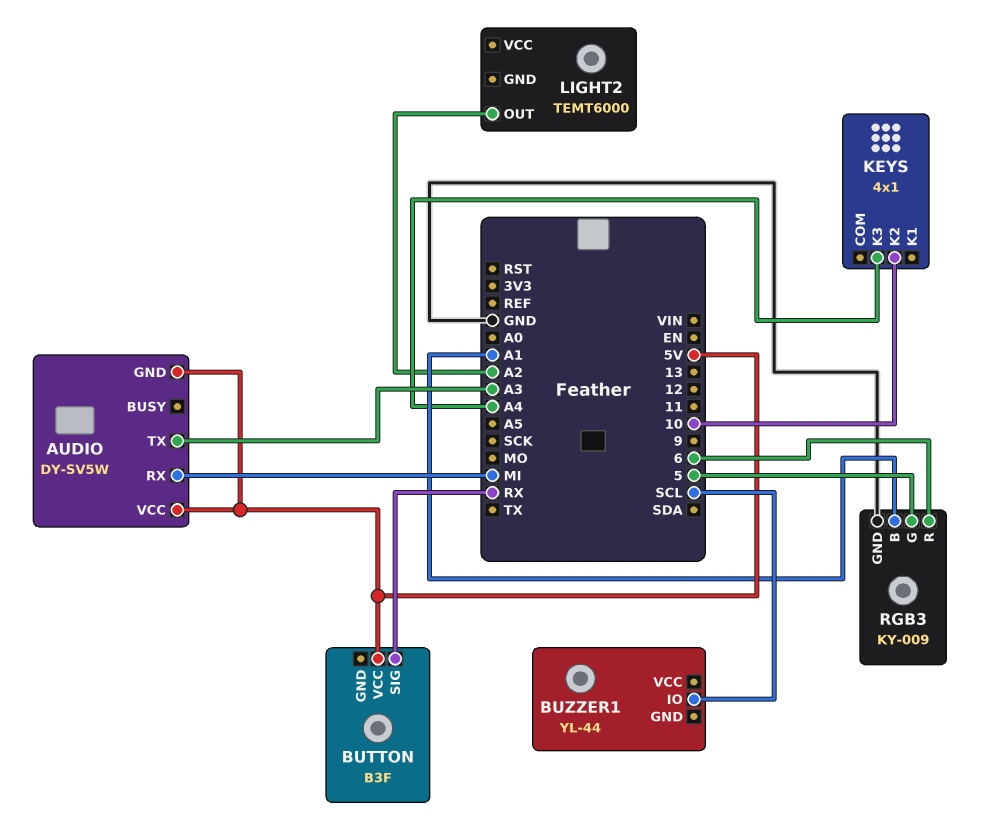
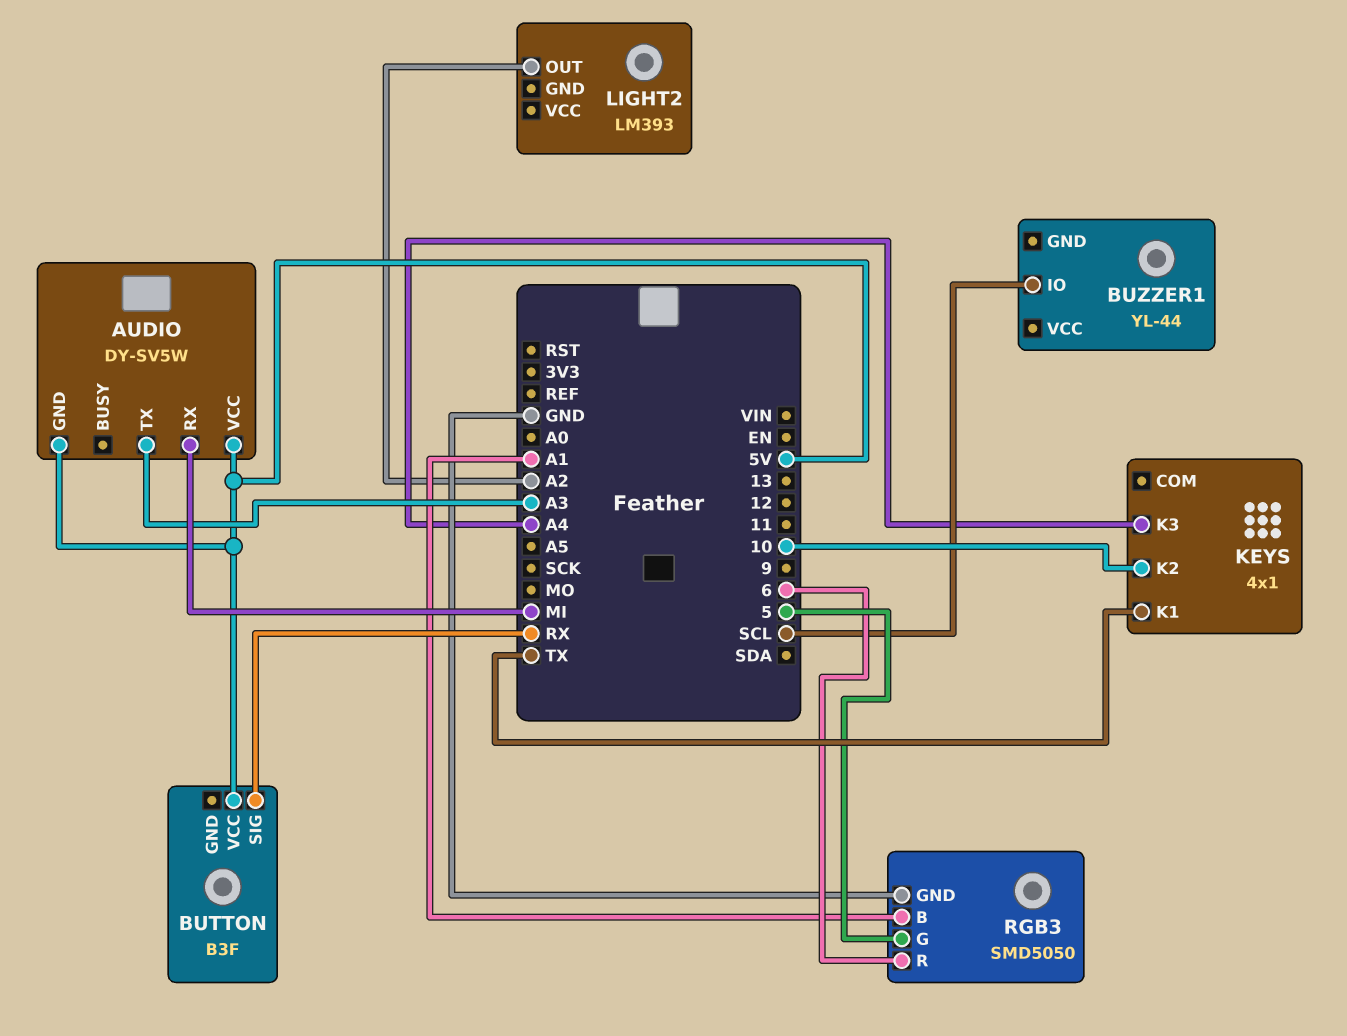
KEYS pin K1: none -> TX
LIGHT2: TEMT6000 -> LM393
RGB3: KY-009 -> SMD5050

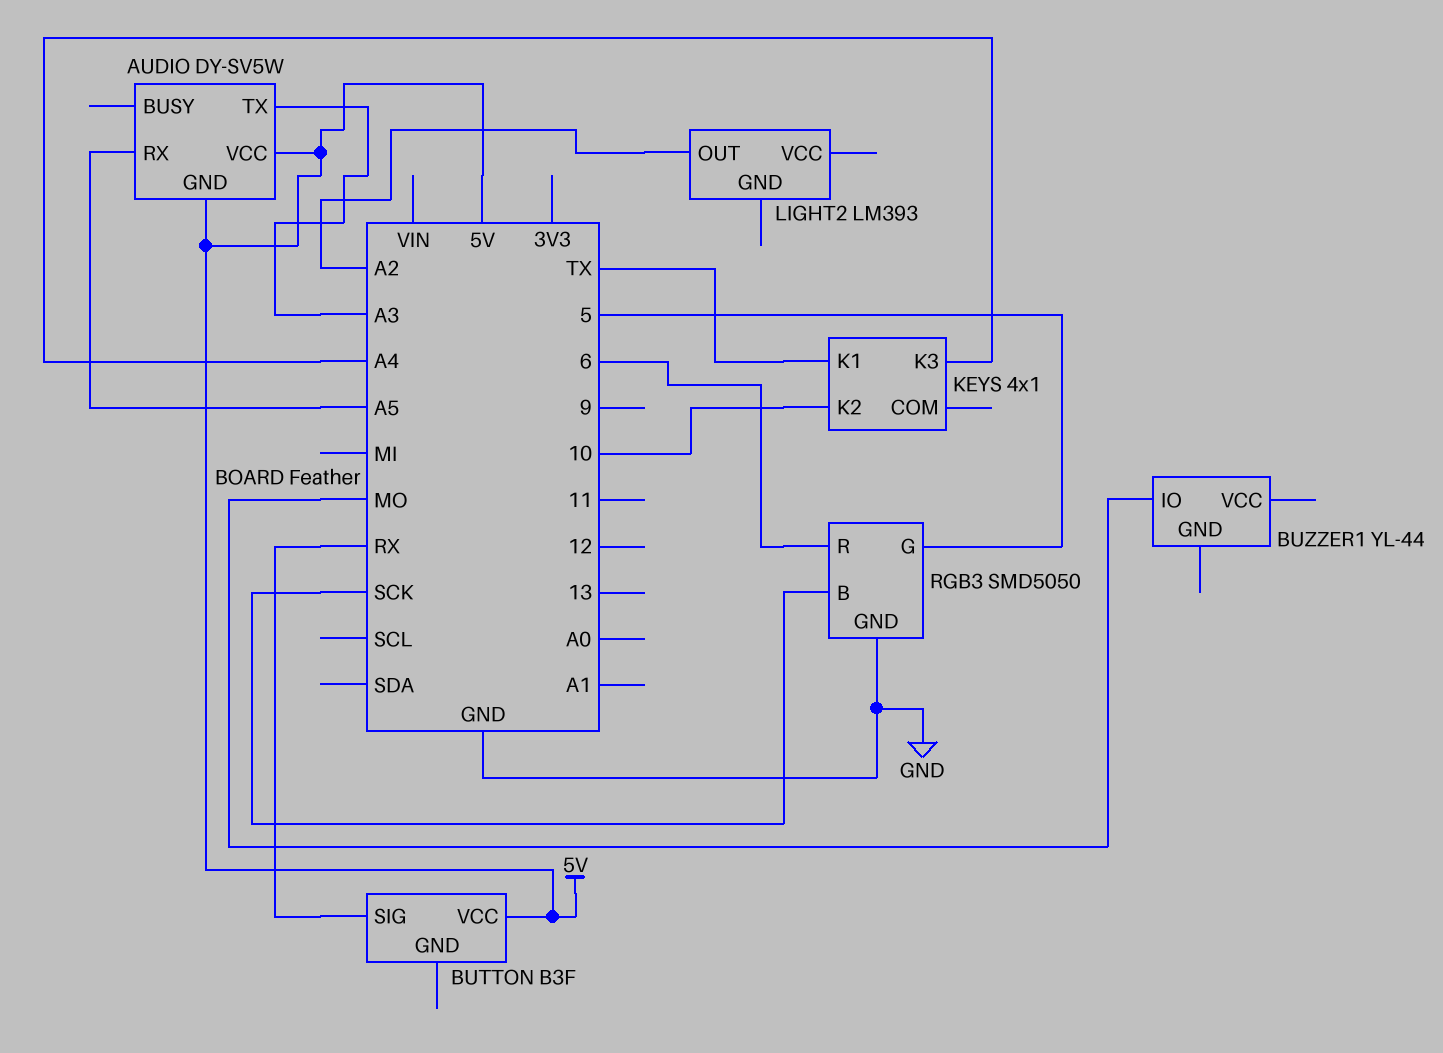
AUDIO pin RX: MI -> A5
BUZZER1 pin IO: SCL -> MO
RGB3 pin B: A1 -> SCK

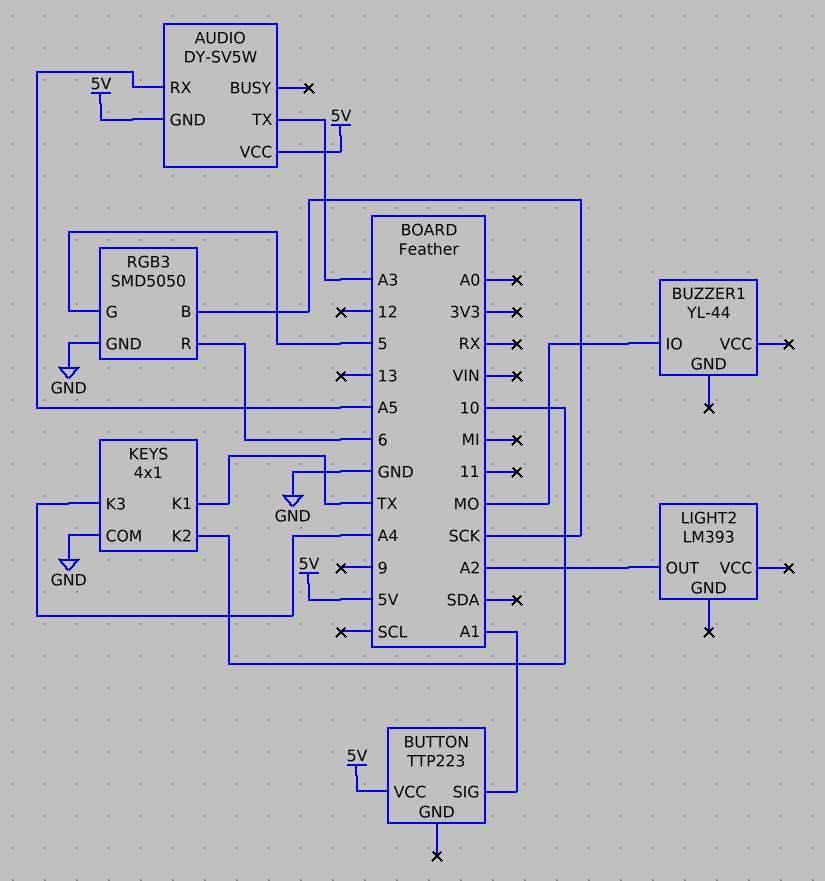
BUTTON: B3F -> TTP223
BUTTON pin SIG: RX -> A1
KEYS pin COM: none -> GND

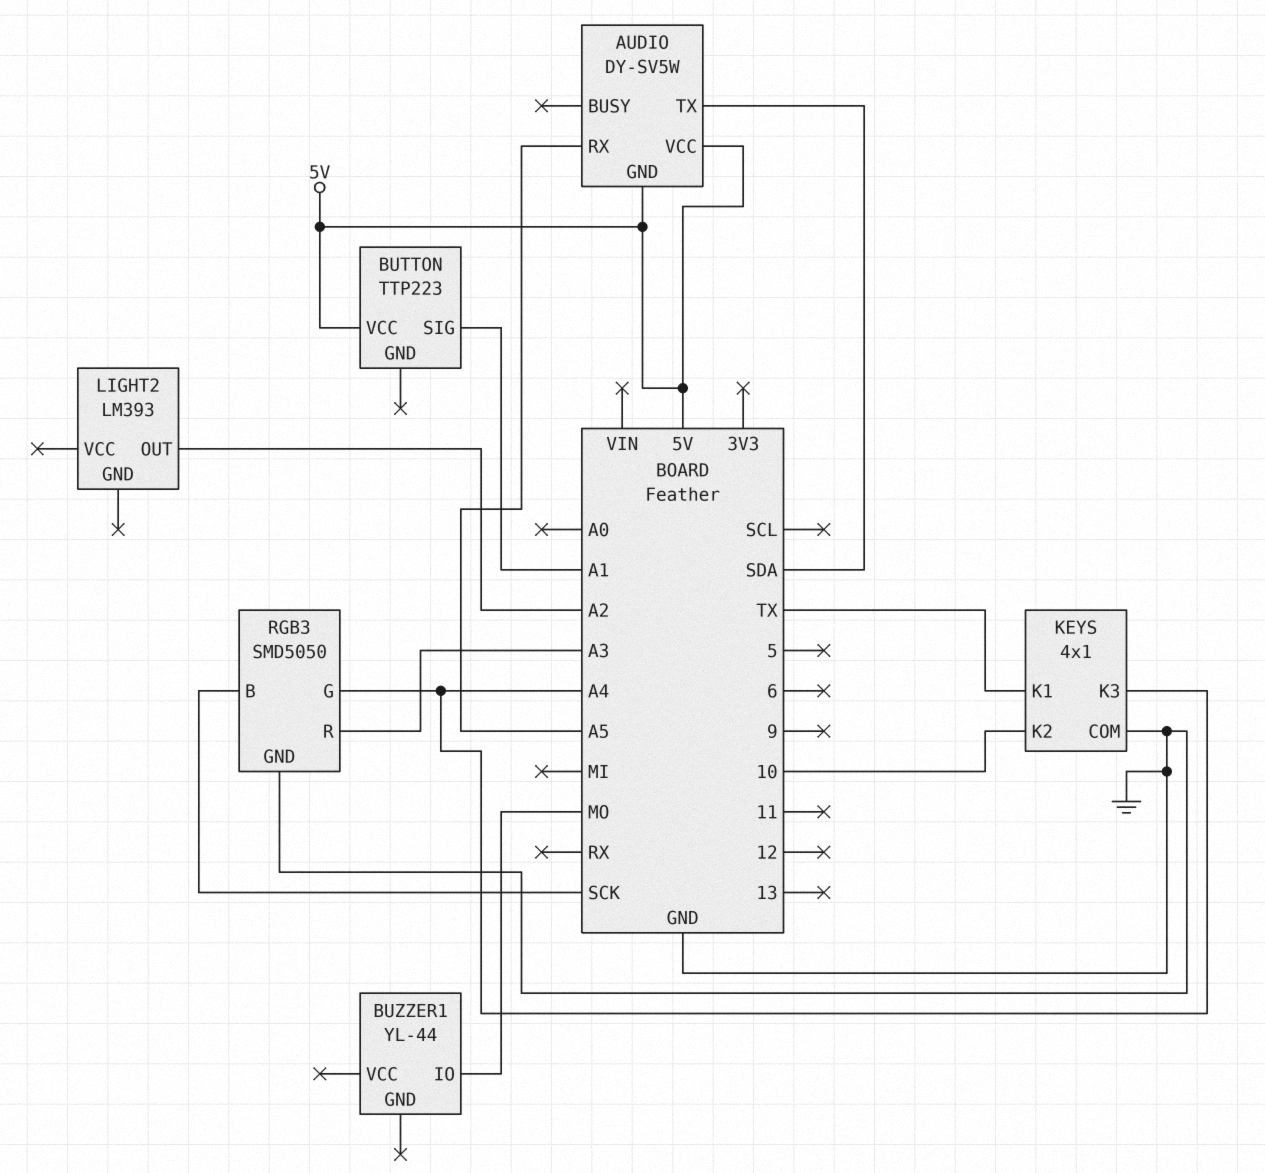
AUDIO pin TX: A3 -> SDA
RGB3 pin G: 5 -> A4
RGB3 pin R: 6 -> A3

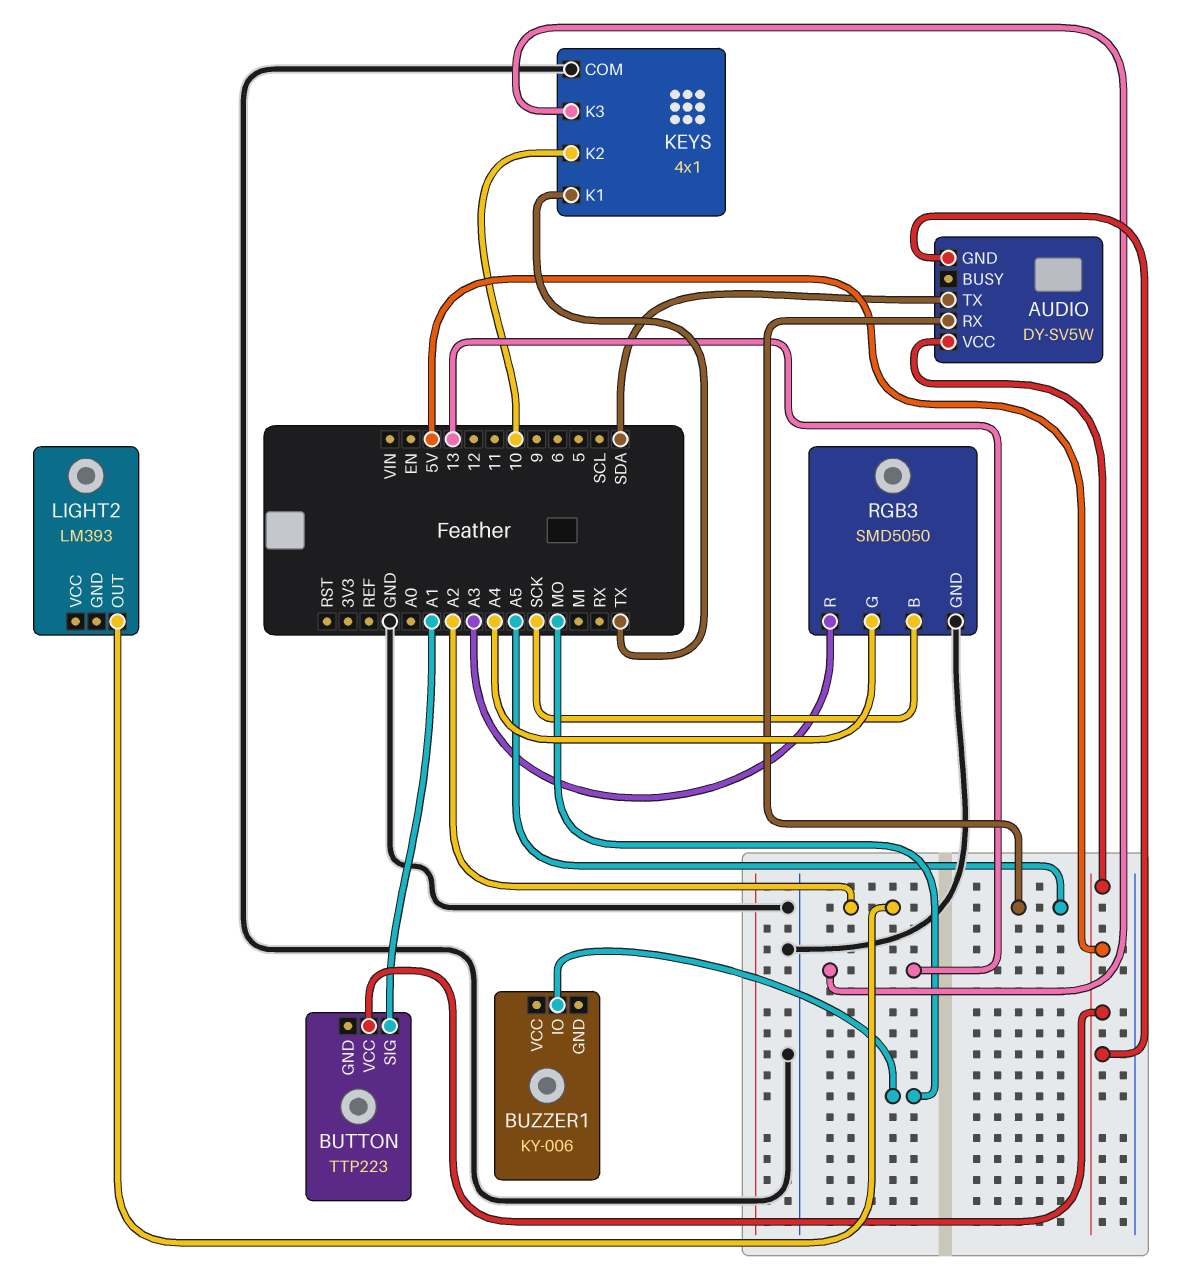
BUZZER1: YL-44 -> KY-006
KEYS pin K3: A4 -> 13

